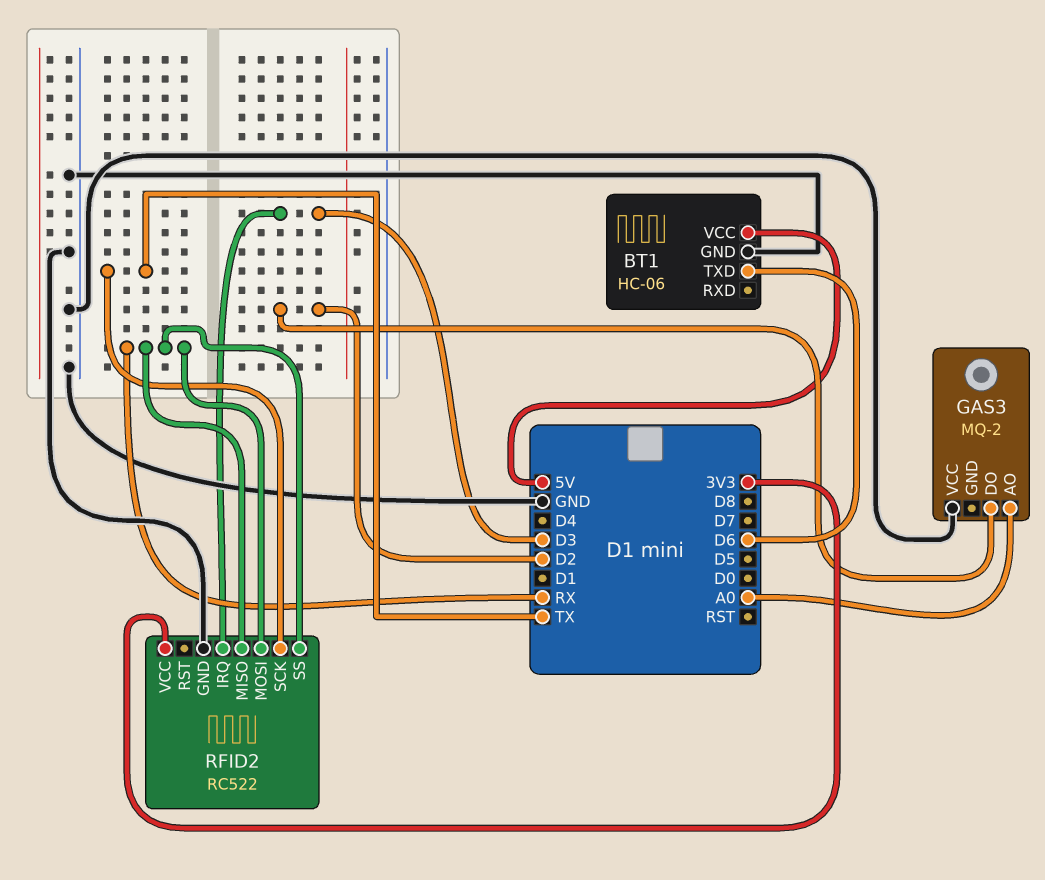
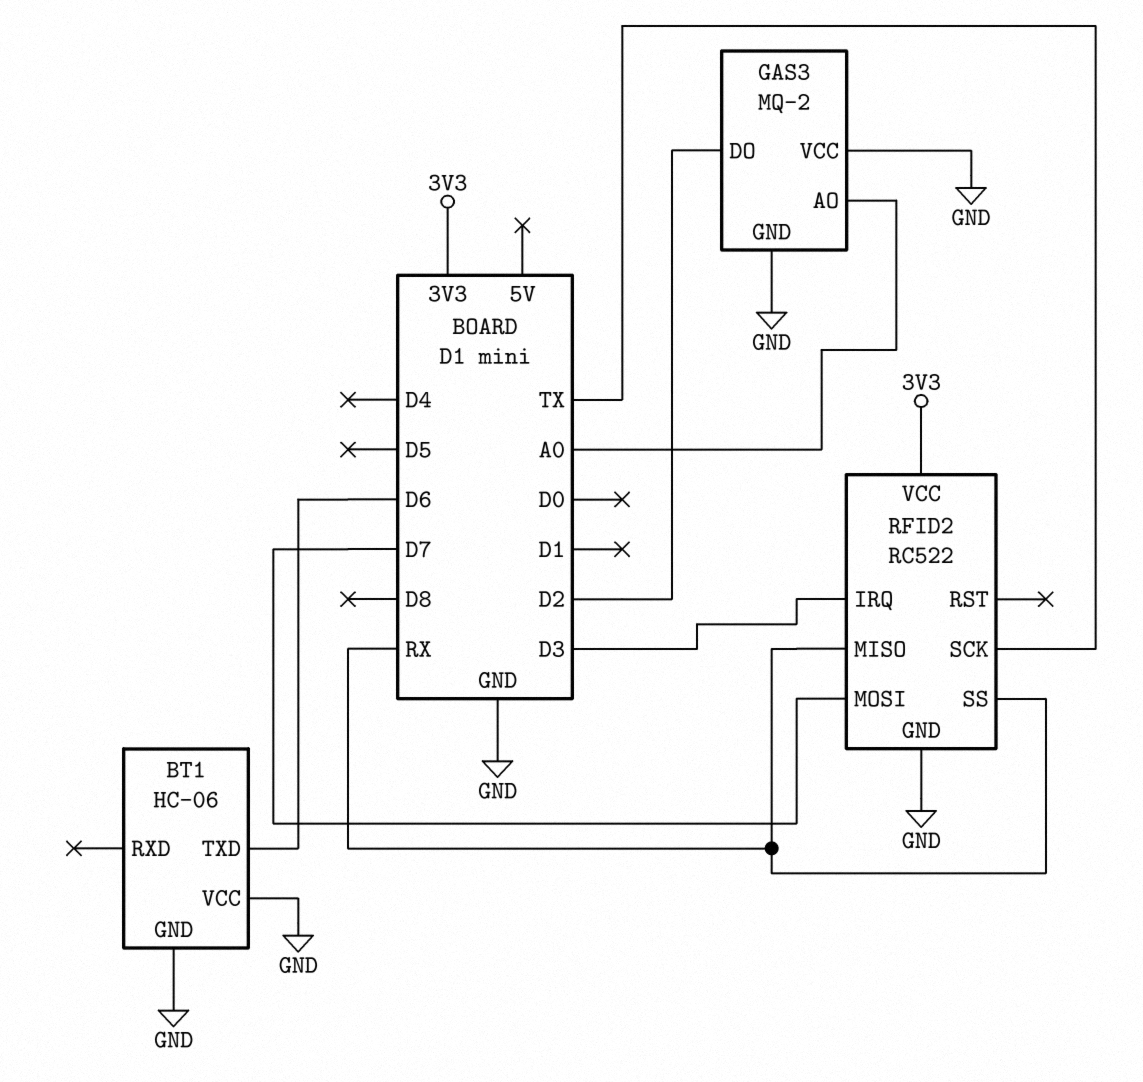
BT1 pin VCC: 5V -> GND
GAS3 pin GND: none -> GND
RFID2 pin MOSI: RX -> D7

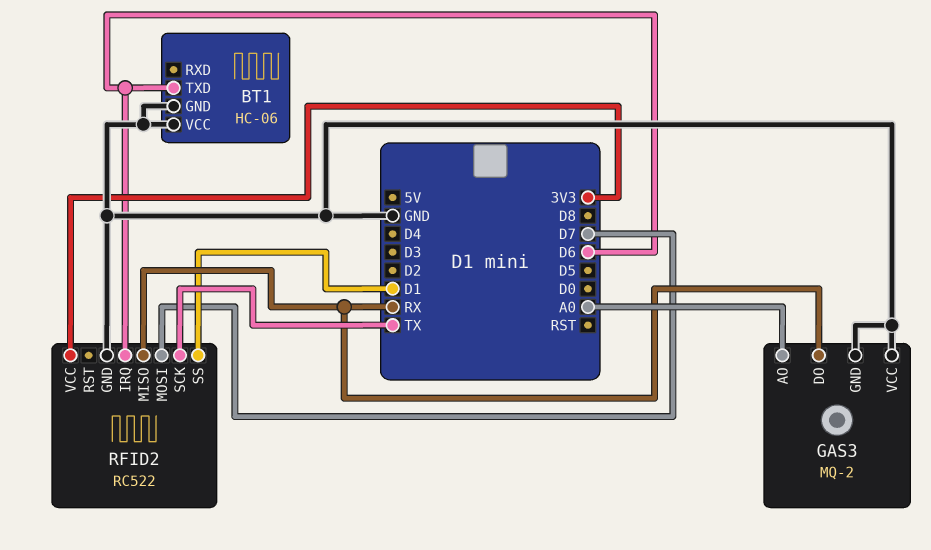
GAS3 pin DO: D2 -> RX
RFID2 pin IRQ: D3 -> D6
RFID2 pin SS: RX -> D1

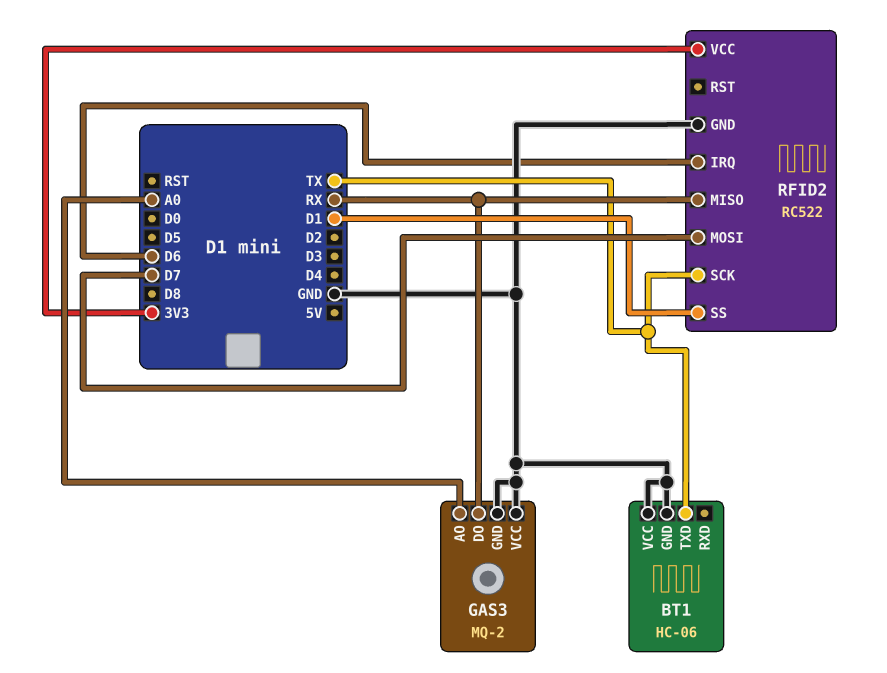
BT1 pin TXD: D6 -> TX

